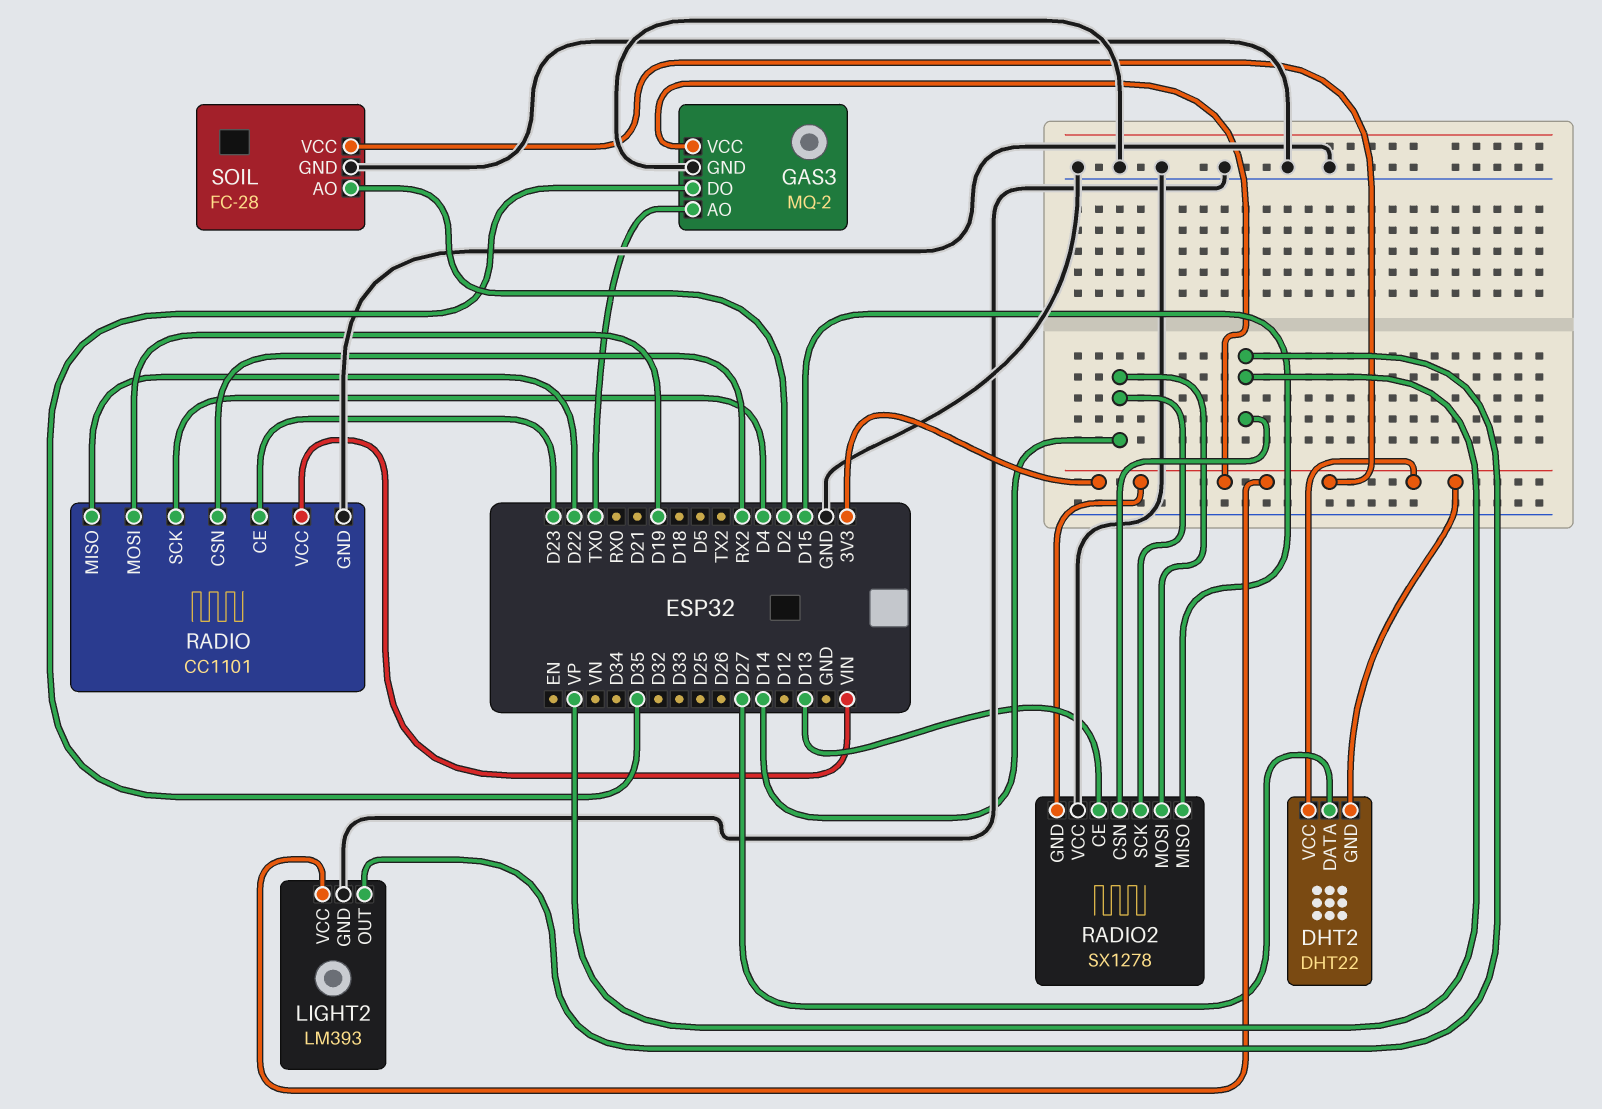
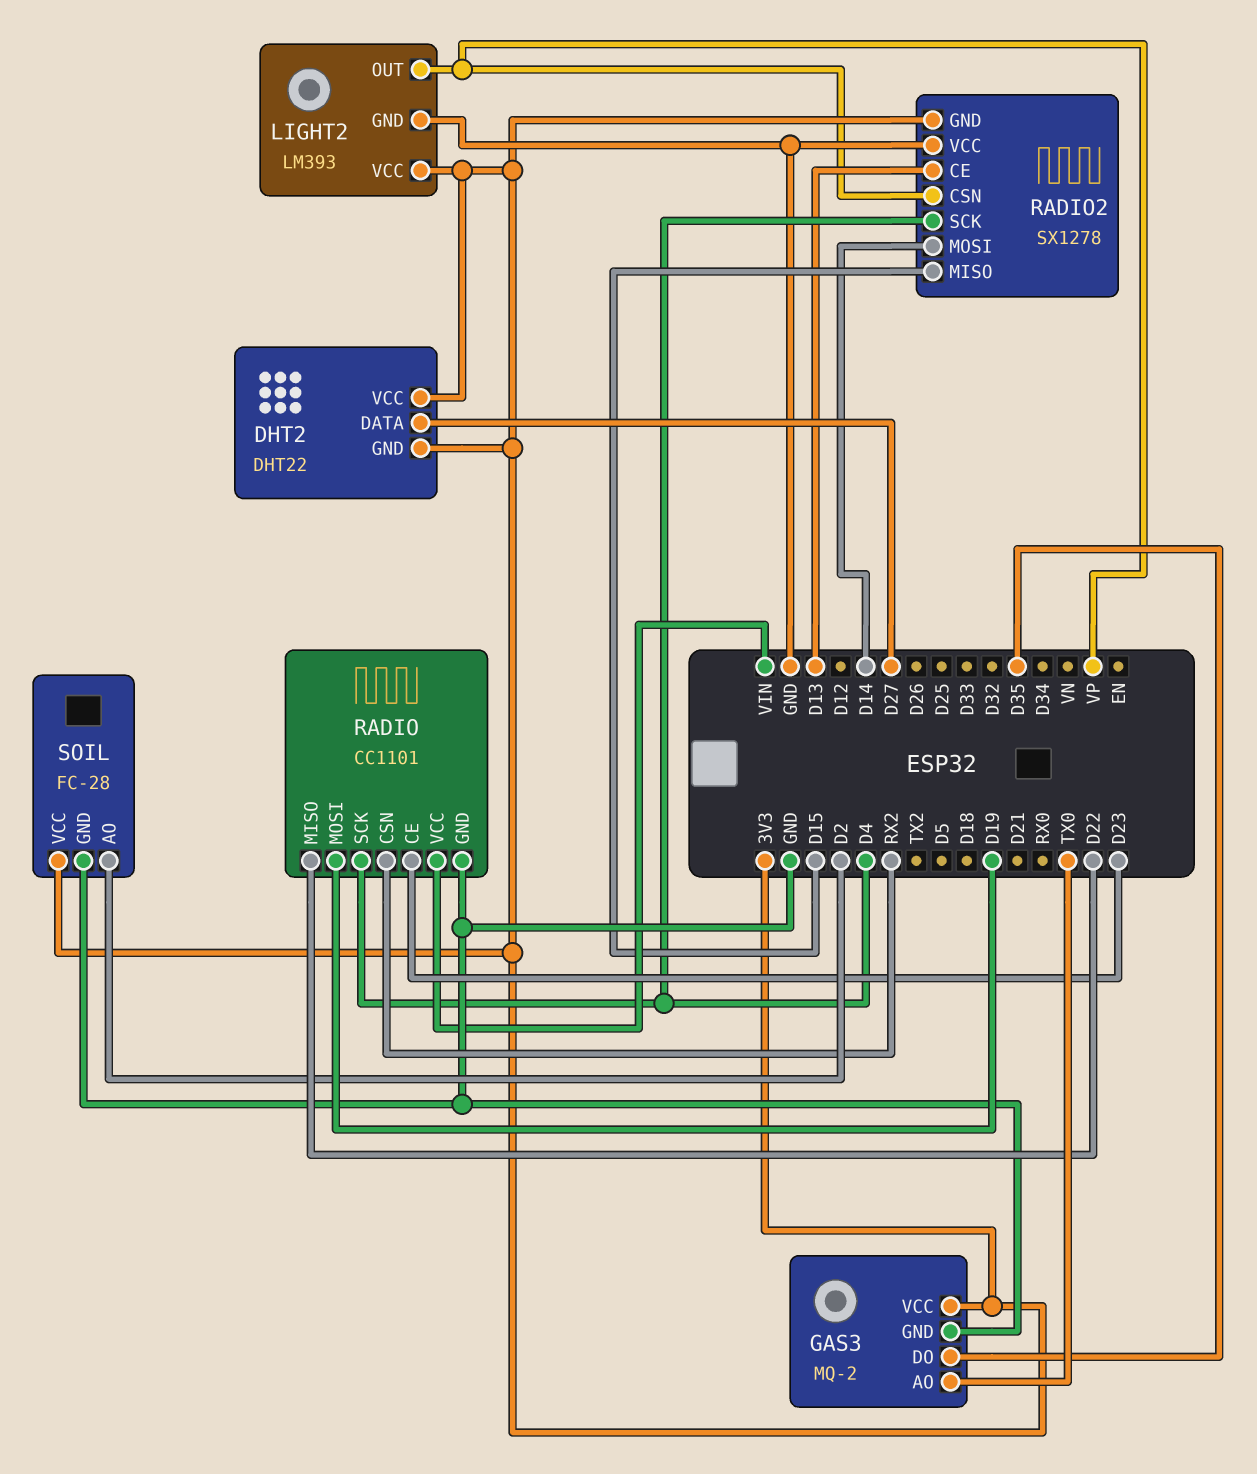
RADIO2 pin SCK: D14 -> D4

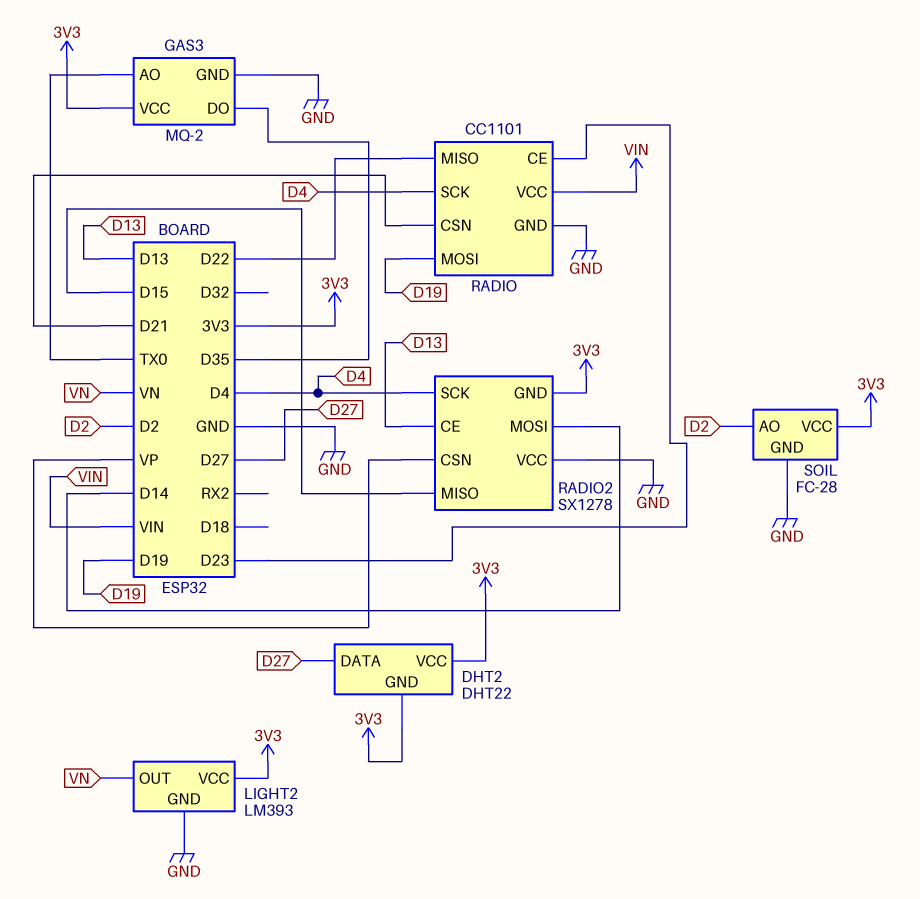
LIGHT2 pin OUT: VP -> VN
RADIO pin CSN: RX2 -> D21

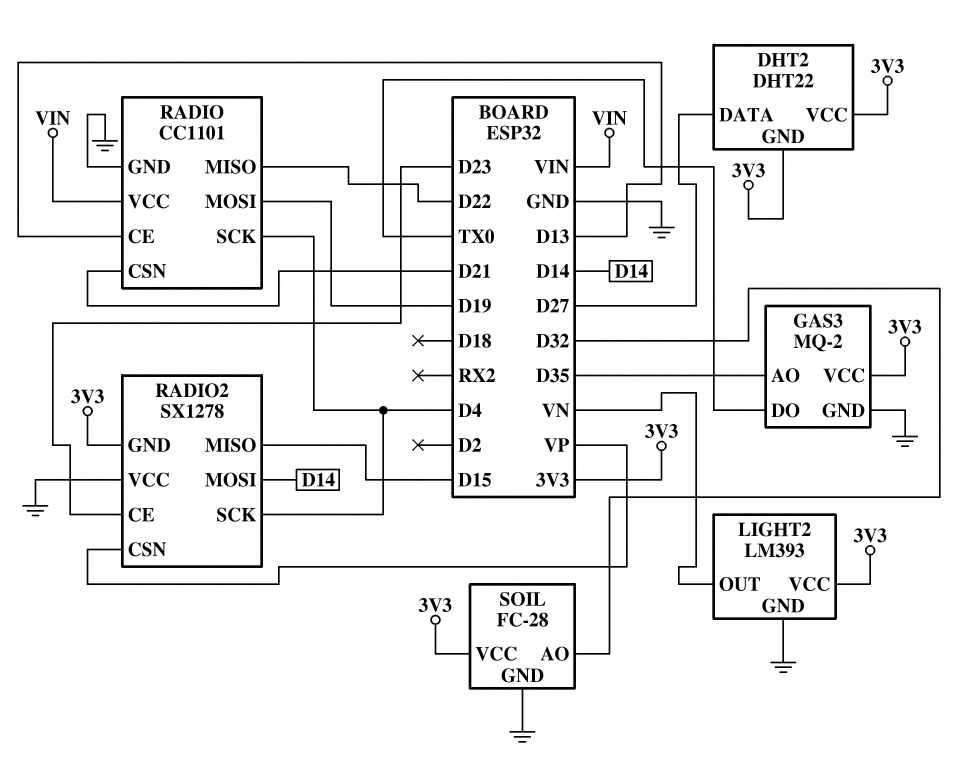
GAS3 pin AO: TX0 -> D35
GAS3 pin DO: D35 -> TX0
RADIO pin CE: D23 -> D13
RADIO2 pin CE: D13 -> D23
SOIL pin AO: D2 -> D32

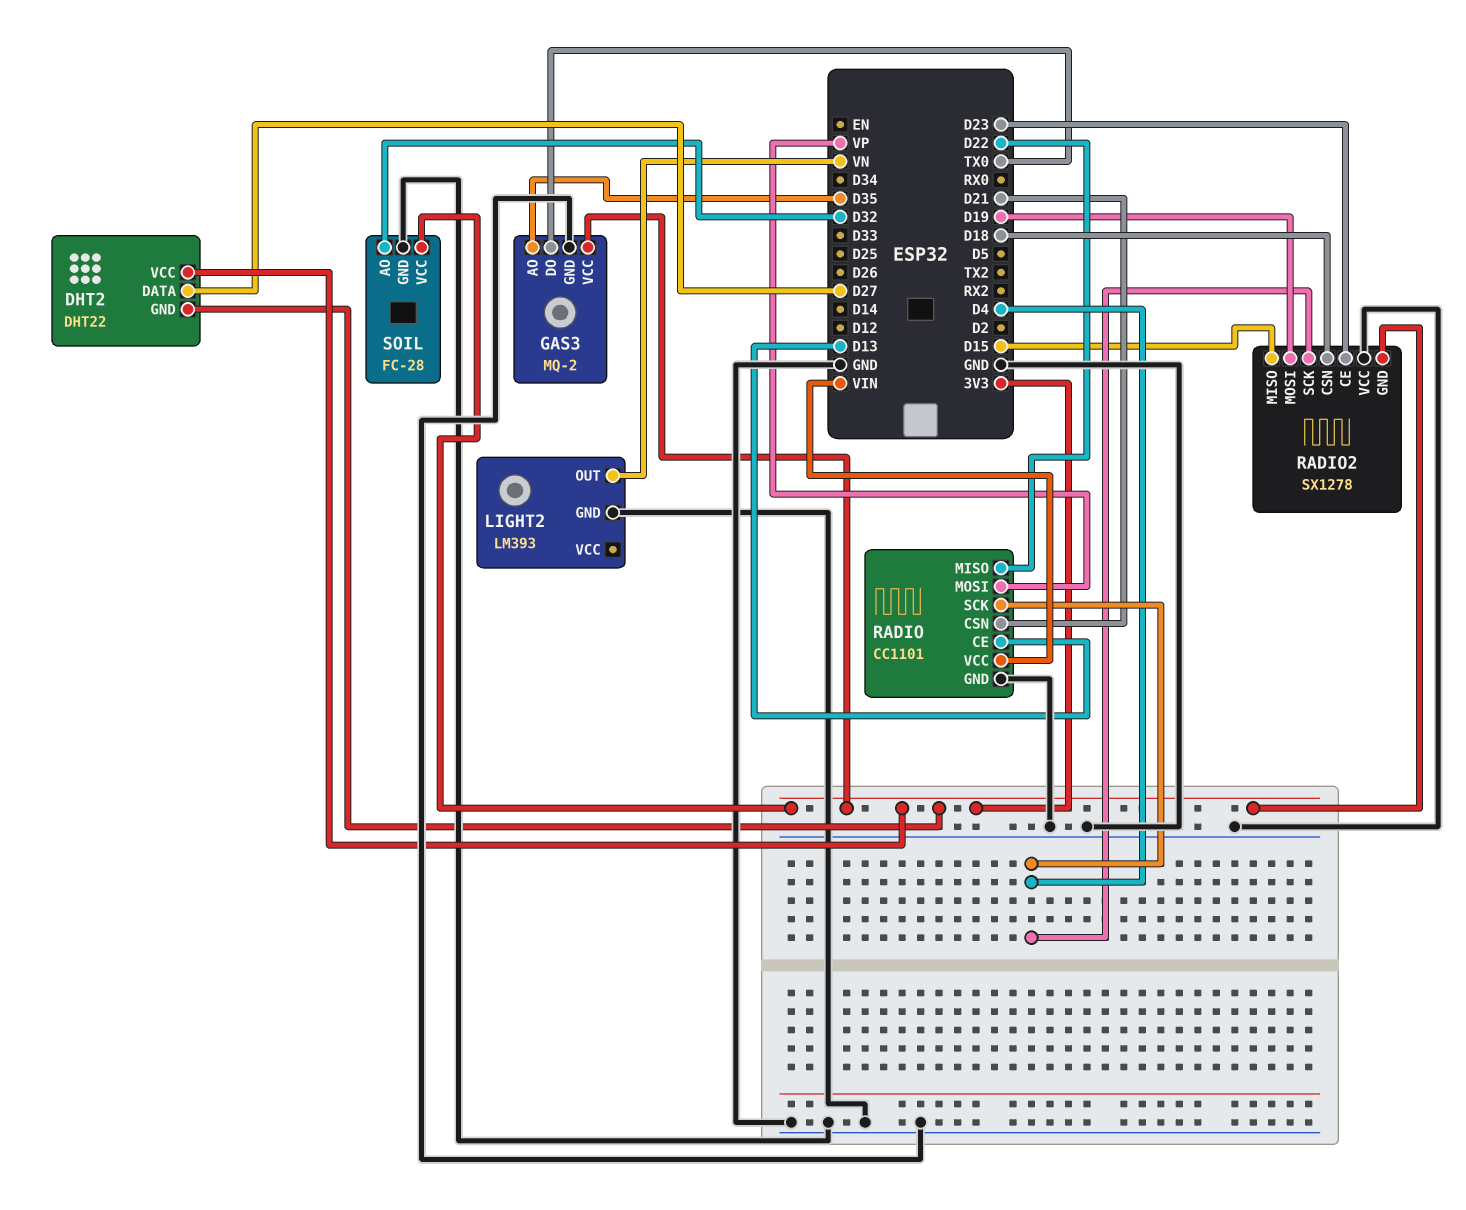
LIGHT2 pin VCC: 3V3 -> none
RADIO pin MOSI: D19 -> VP
RADIO2 pin CSN: VP -> D18
RADIO2 pin MOSI: D14 -> D19

